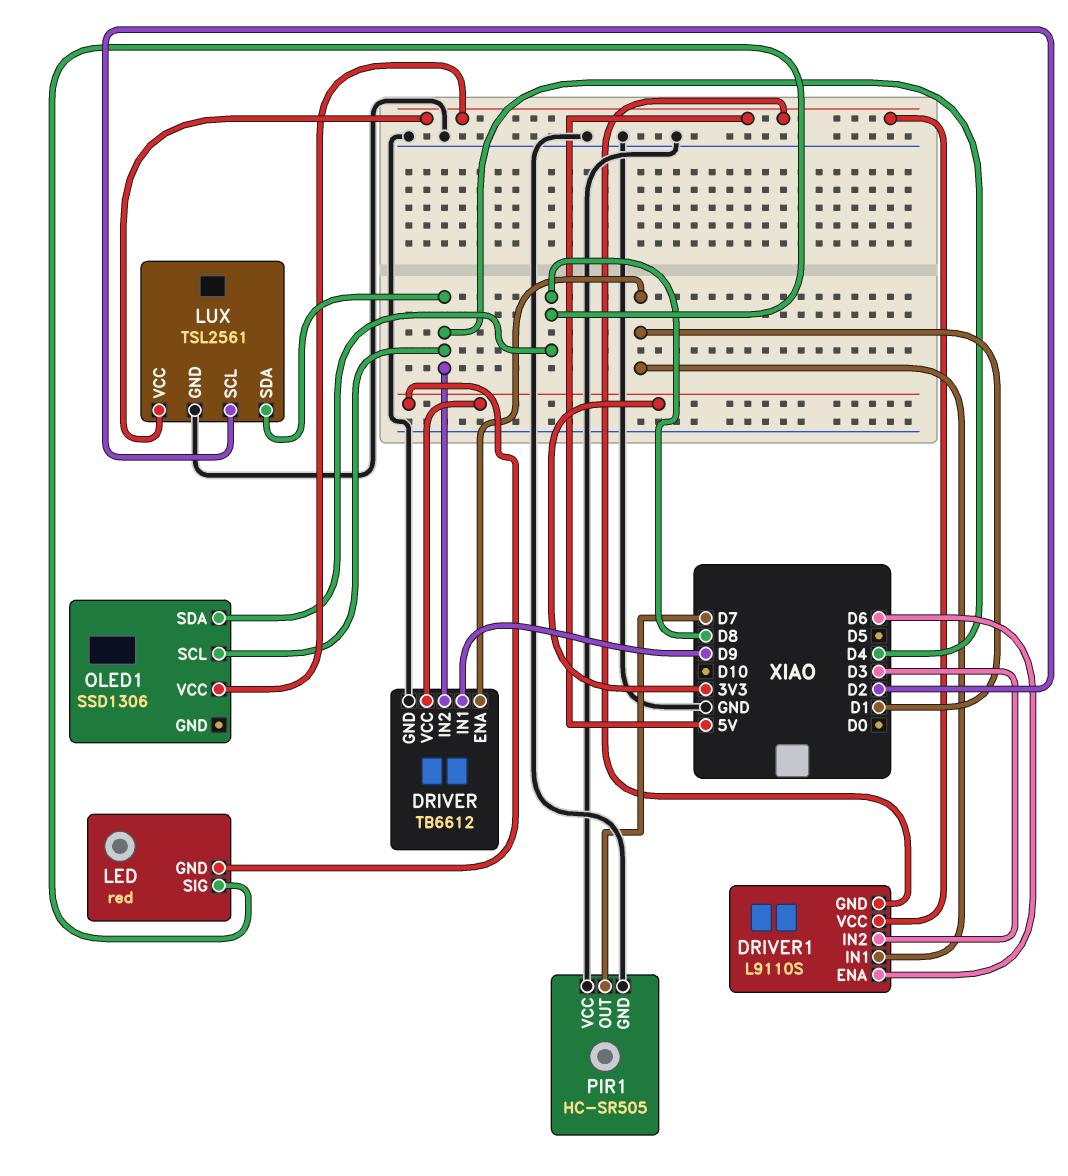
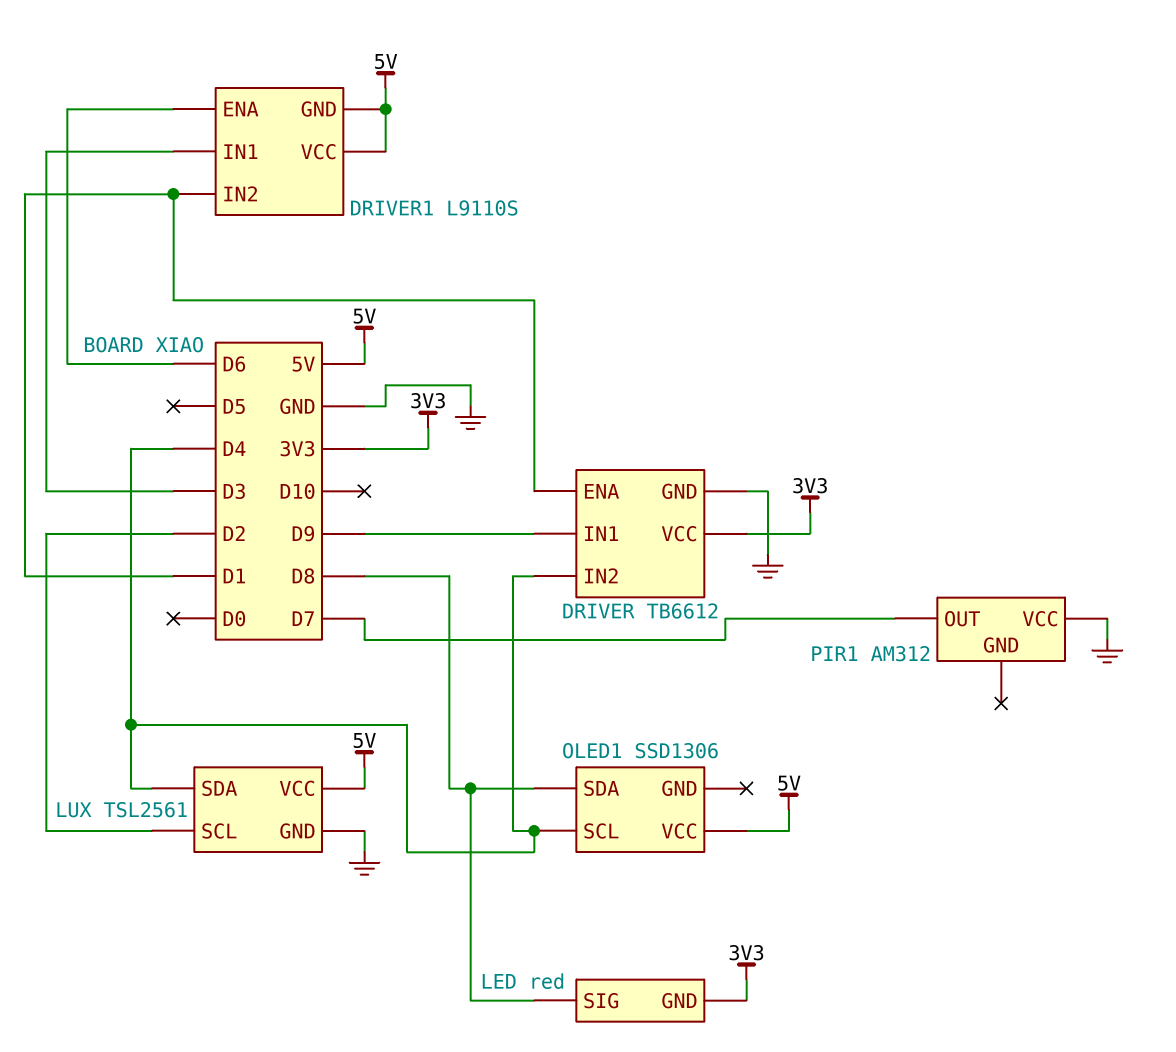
DRIVER1 pin IN1: D1 -> D3
DRIVER1 pin IN2: D3 -> D1
PIR1: HC-SR505 -> AM312
PIR1 pin GND: GND -> none

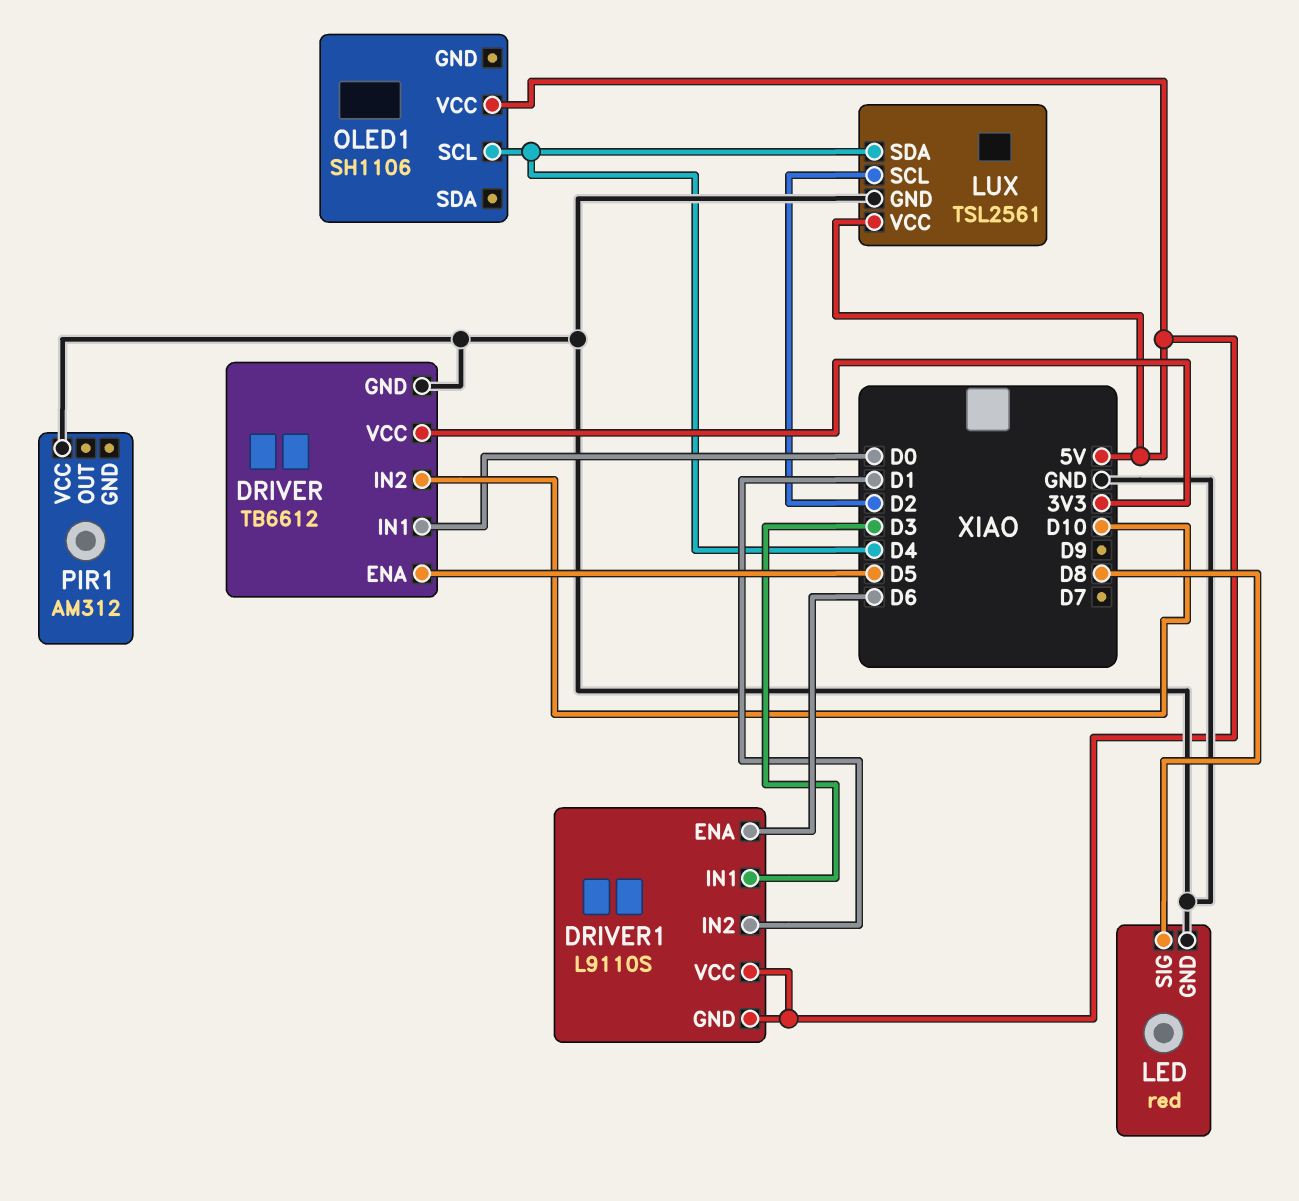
DRIVER pin ENA: D1 -> D5
DRIVER pin IN1: D9 -> D0
DRIVER pin IN2: D4 -> D10
LED pin GND: 3V3 -> GND
OLED1: SSD1306 -> SH1106
OLED1 pin SDA: D8 -> none
PIR1 pin OUT: D7 -> none

